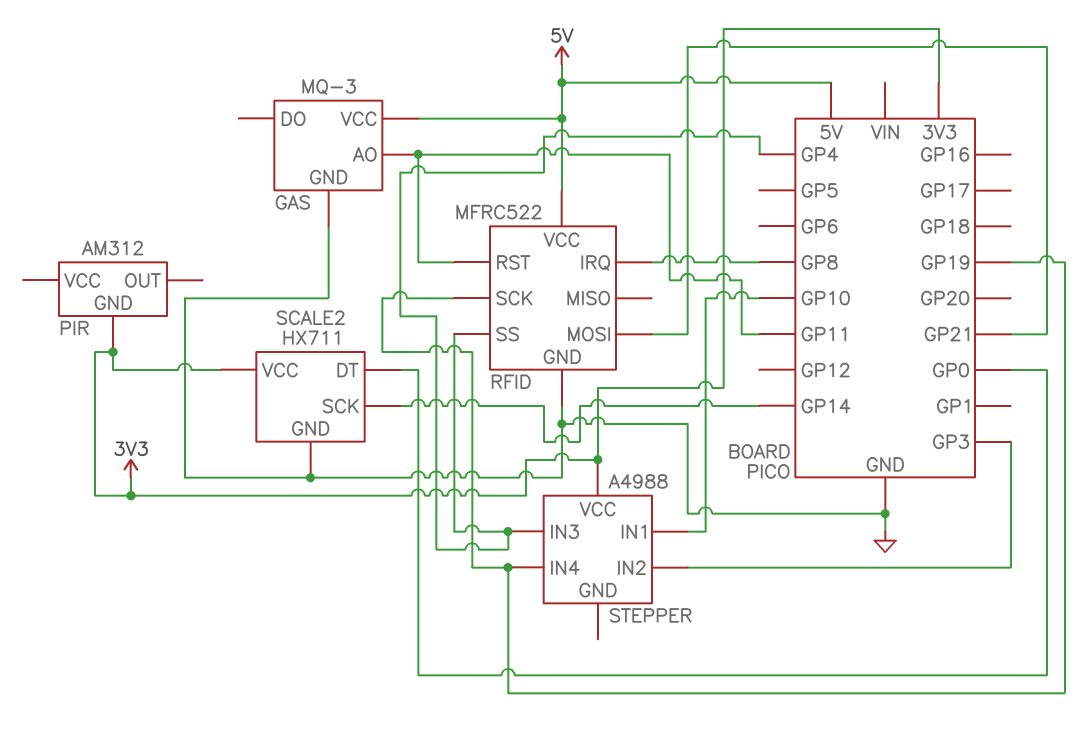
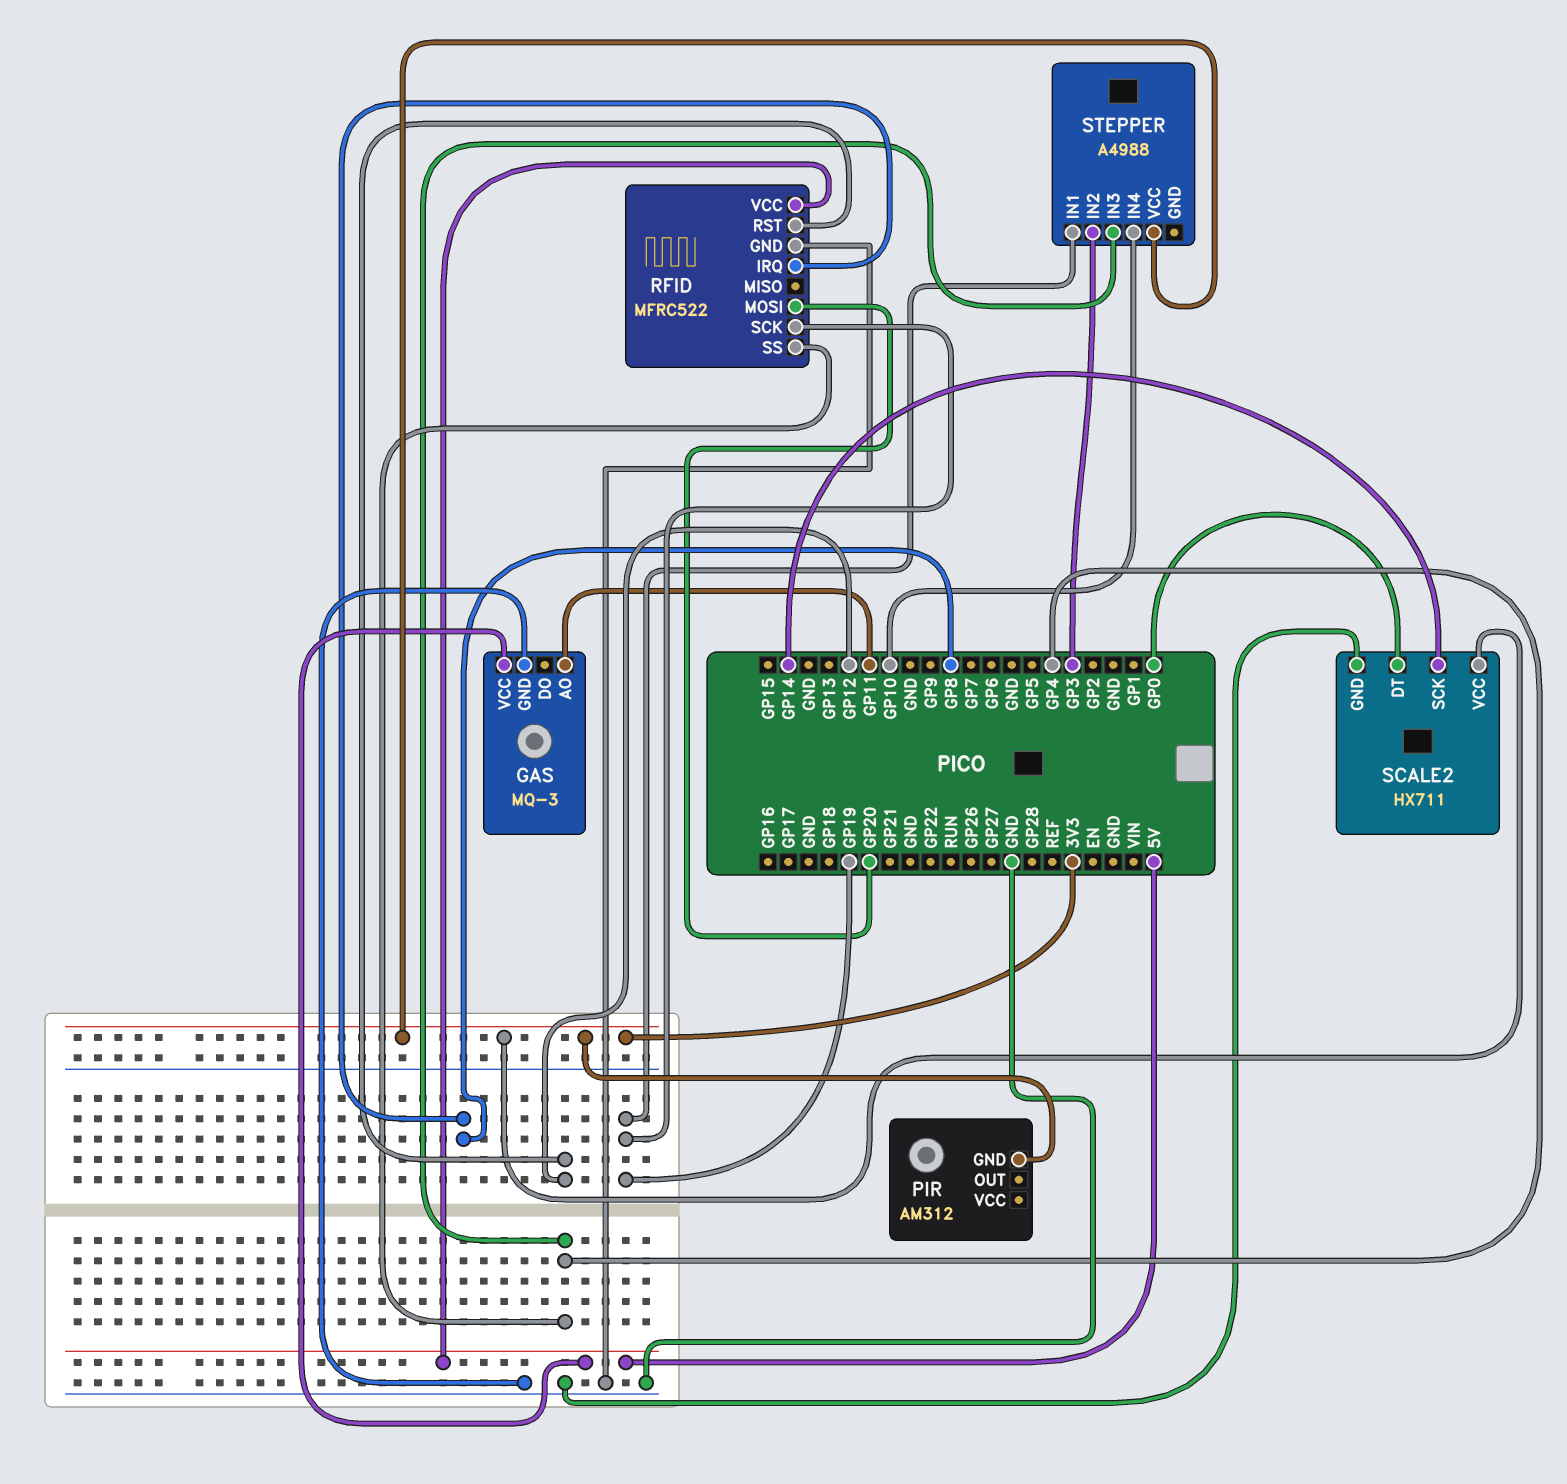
RFID pin MOSI: GP21 -> GP20
RFID pin RST: GP11 -> GP12
STEPPER pin IN1: GP10 -> GP19
STEPPER pin IN4: GP19 -> GP10

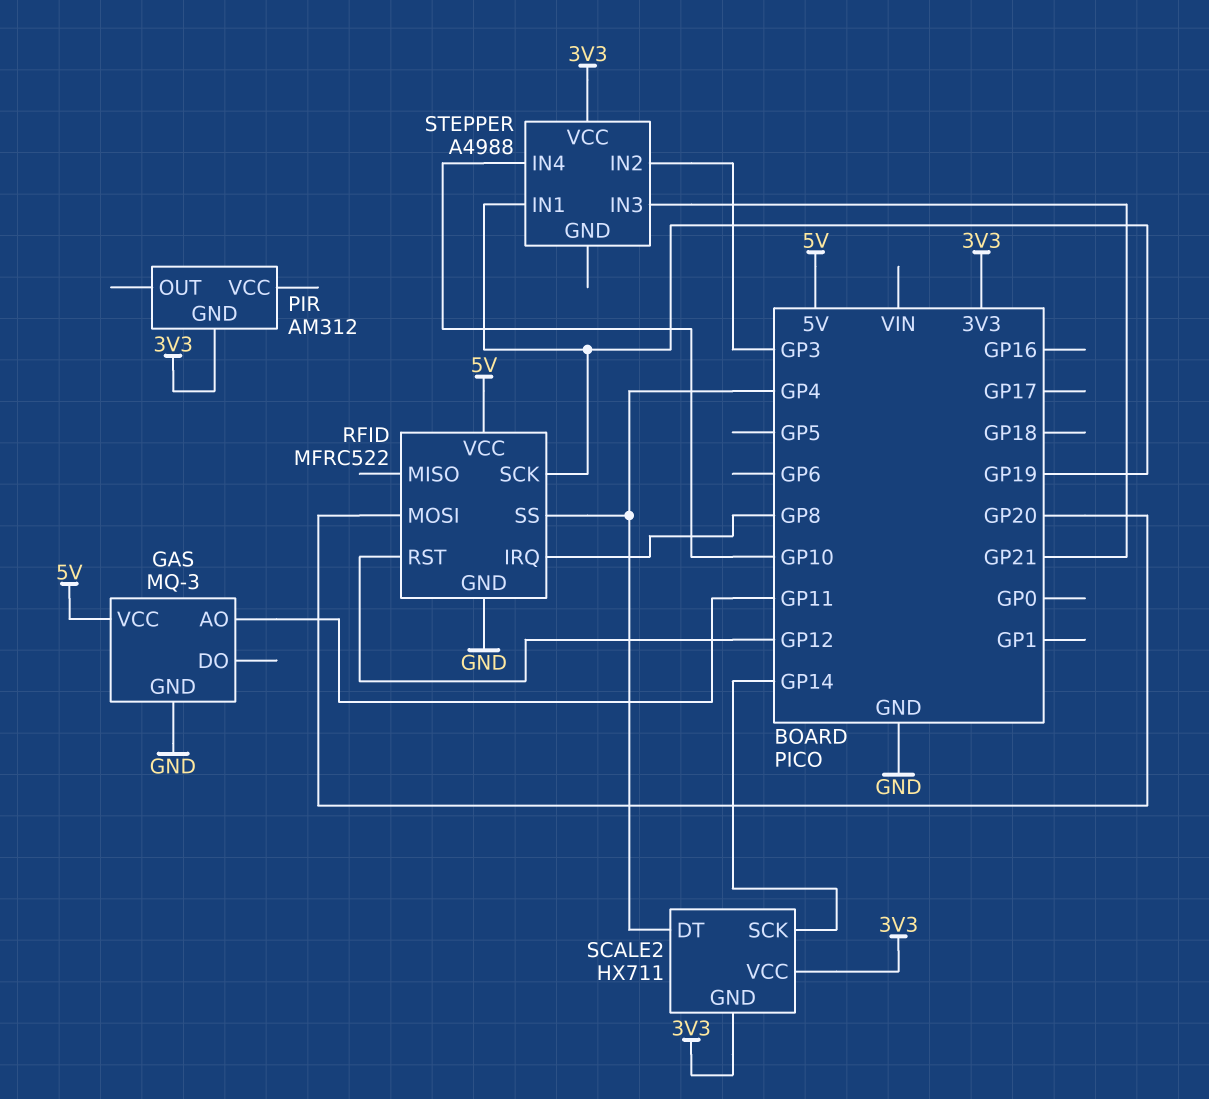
SCALE2 pin DT: GP0 -> GP4
SCALE2 pin GND: GND -> 3V3
STEPPER pin IN3: GP4 -> GP21

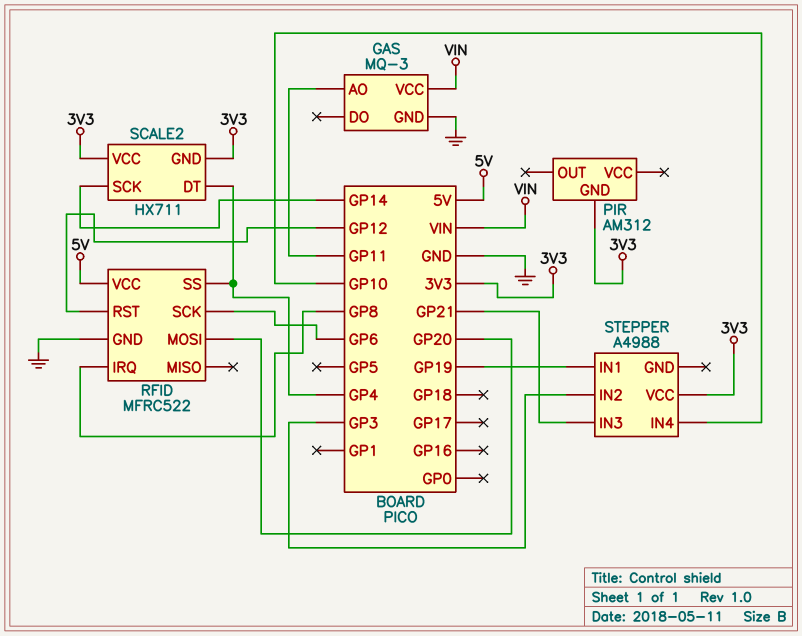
GAS pin VCC: 5V -> VIN
RFID pin SCK: GP19 -> GP6

